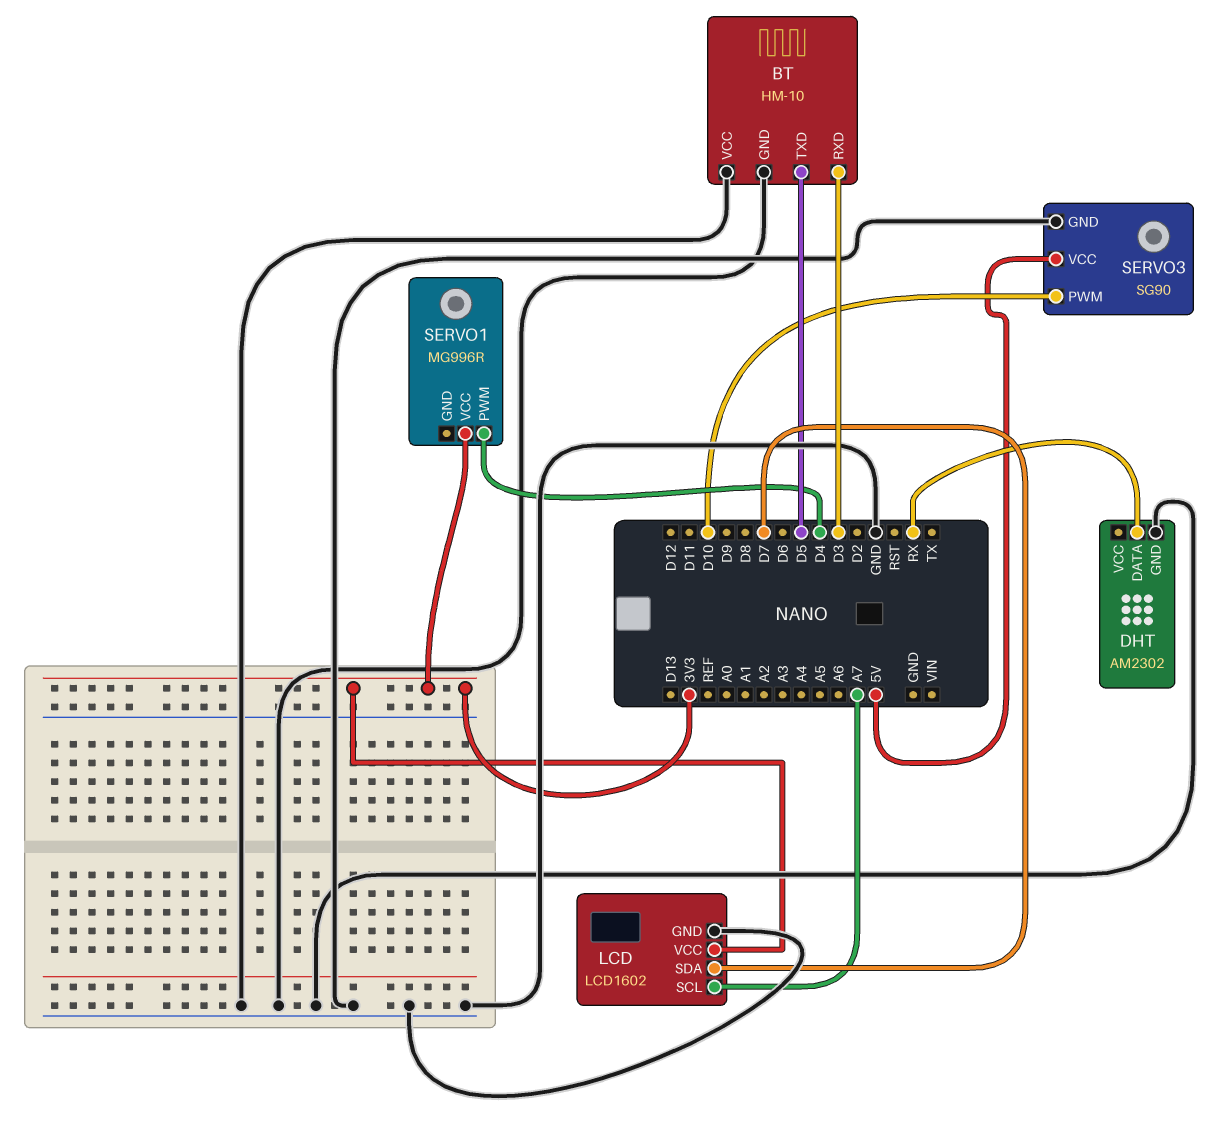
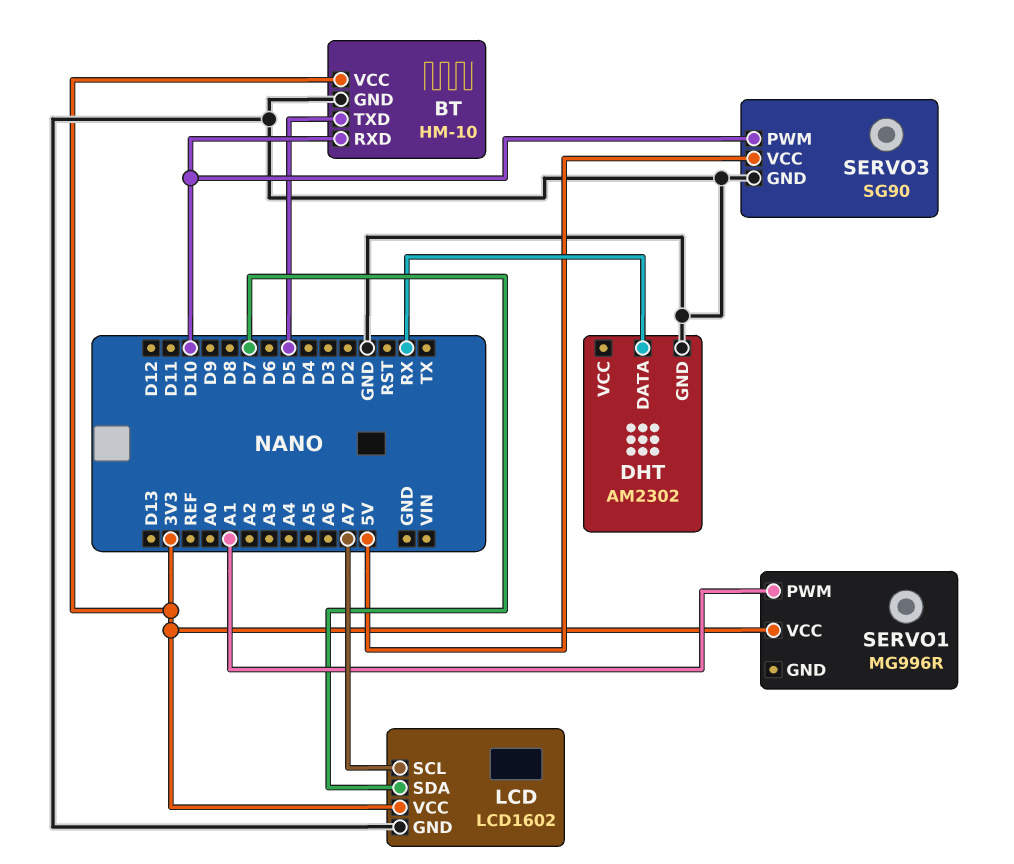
BT pin RXD: D3 -> D10
BT pin VCC: GND -> 3V3
SERVO1 pin PWM: D4 -> A1

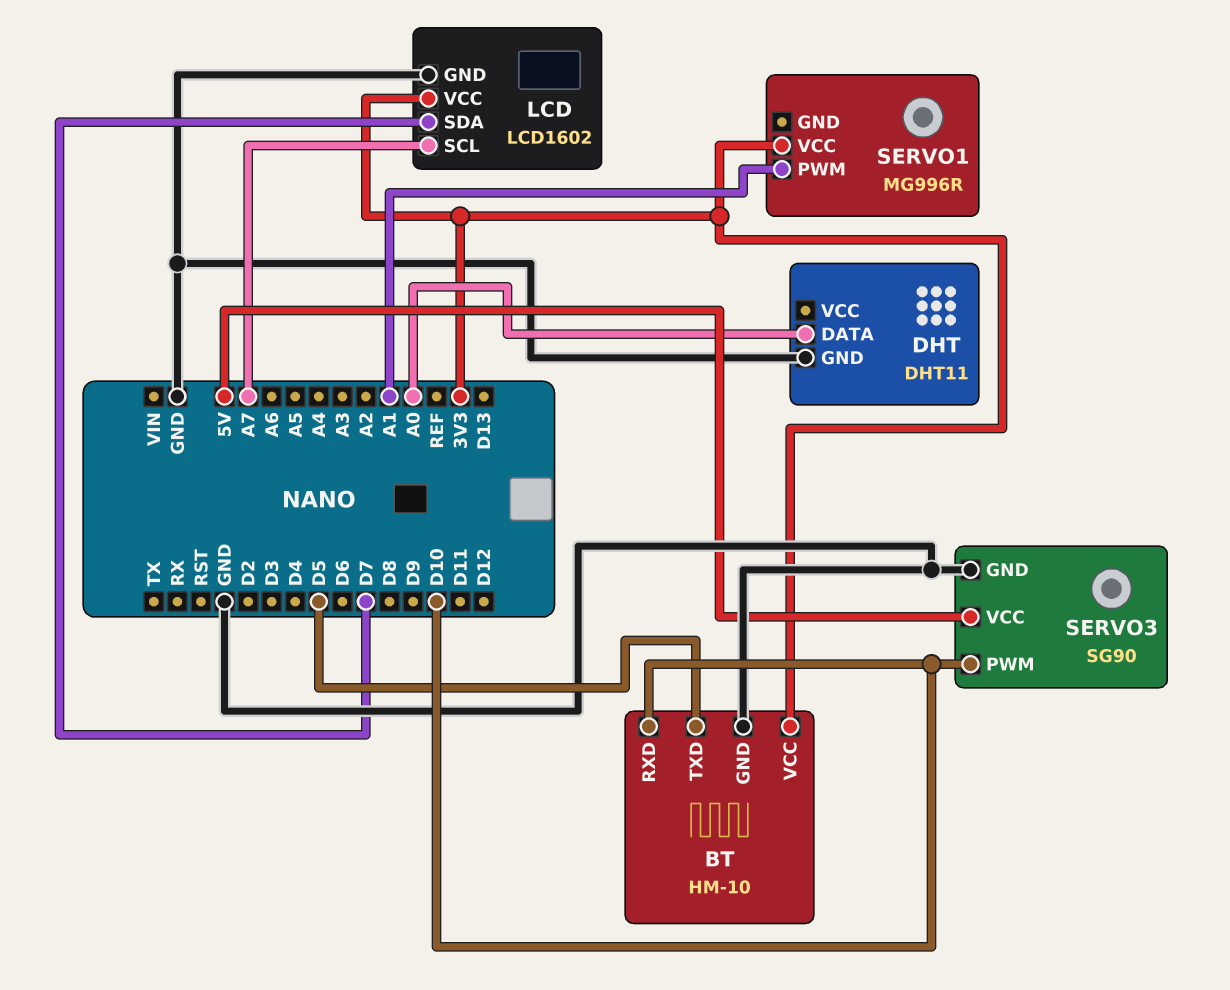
DHT: AM2302 -> DHT11
DHT pin DATA: RX -> A0

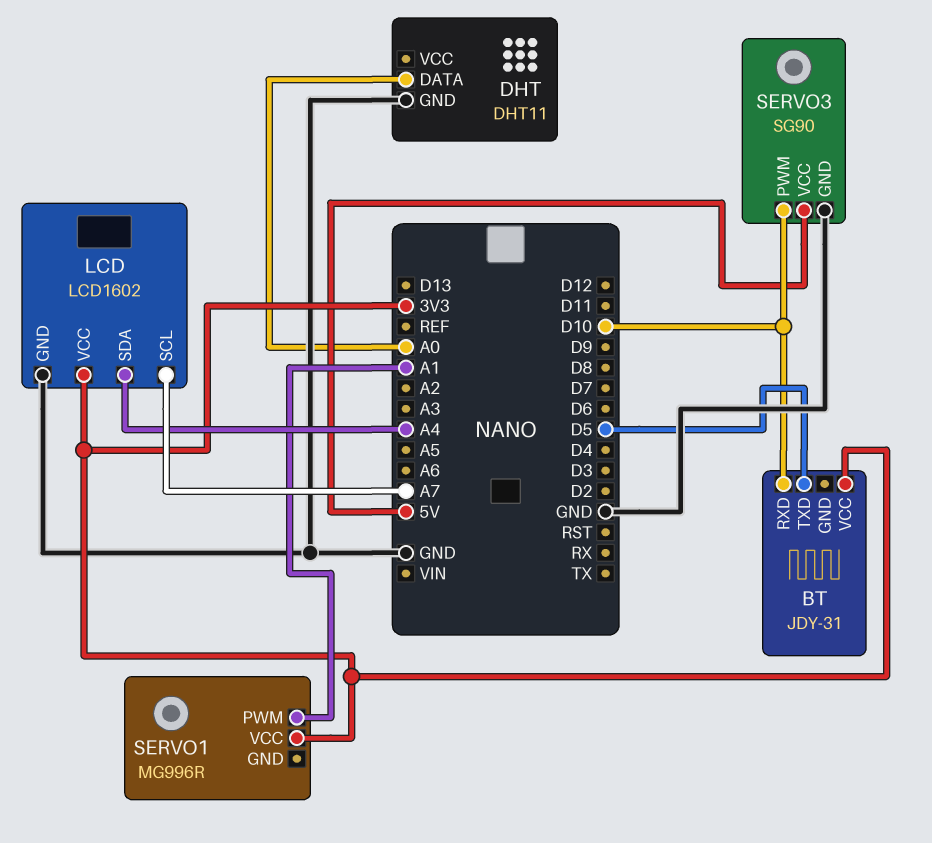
BT: HM-10 -> JDY-31
BT pin GND: GND -> none
LCD pin SDA: D7 -> A4

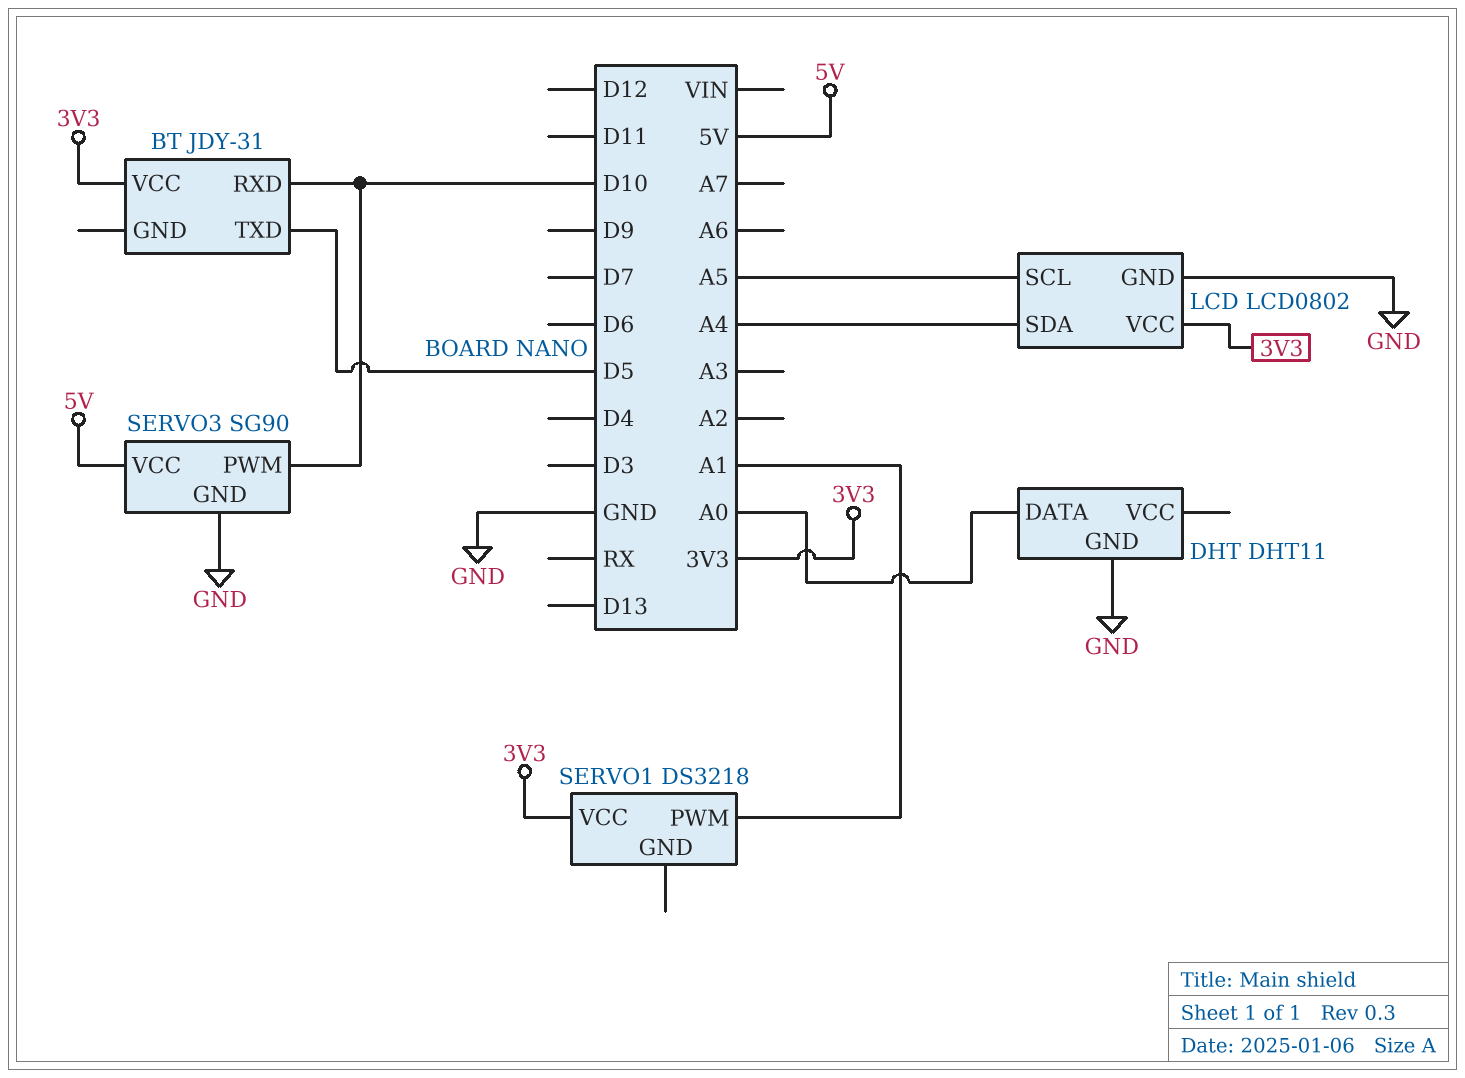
LCD: LCD1602 -> LCD0802
LCD pin SCL: A7 -> A5
SERVO1: MG996R -> DS3218

